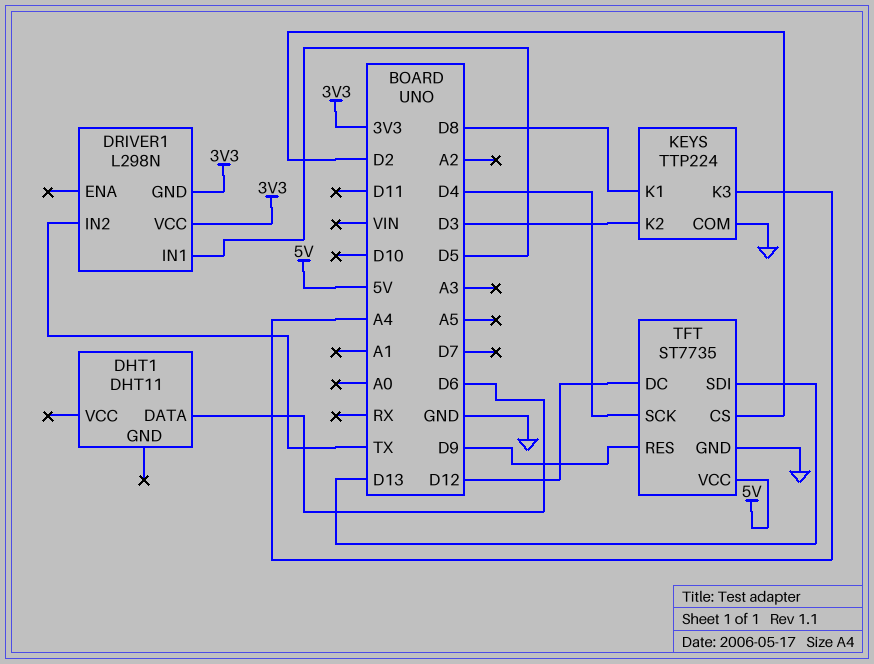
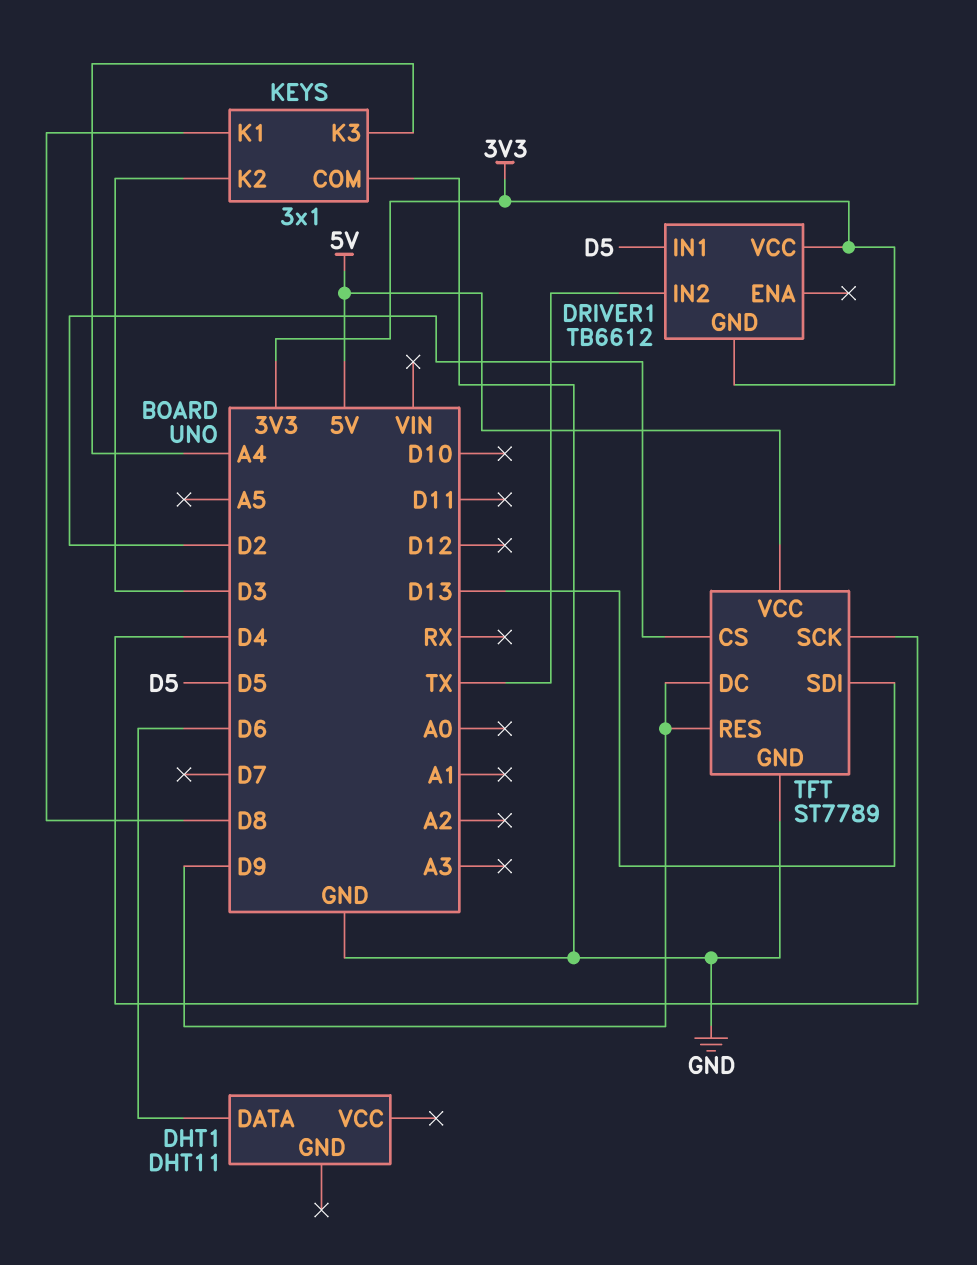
DRIVER1: L298N -> TB6612
KEYS: TTP224 -> 3x1
TFT: ST7735 -> ST7789
TFT pin DC: D12 -> D9

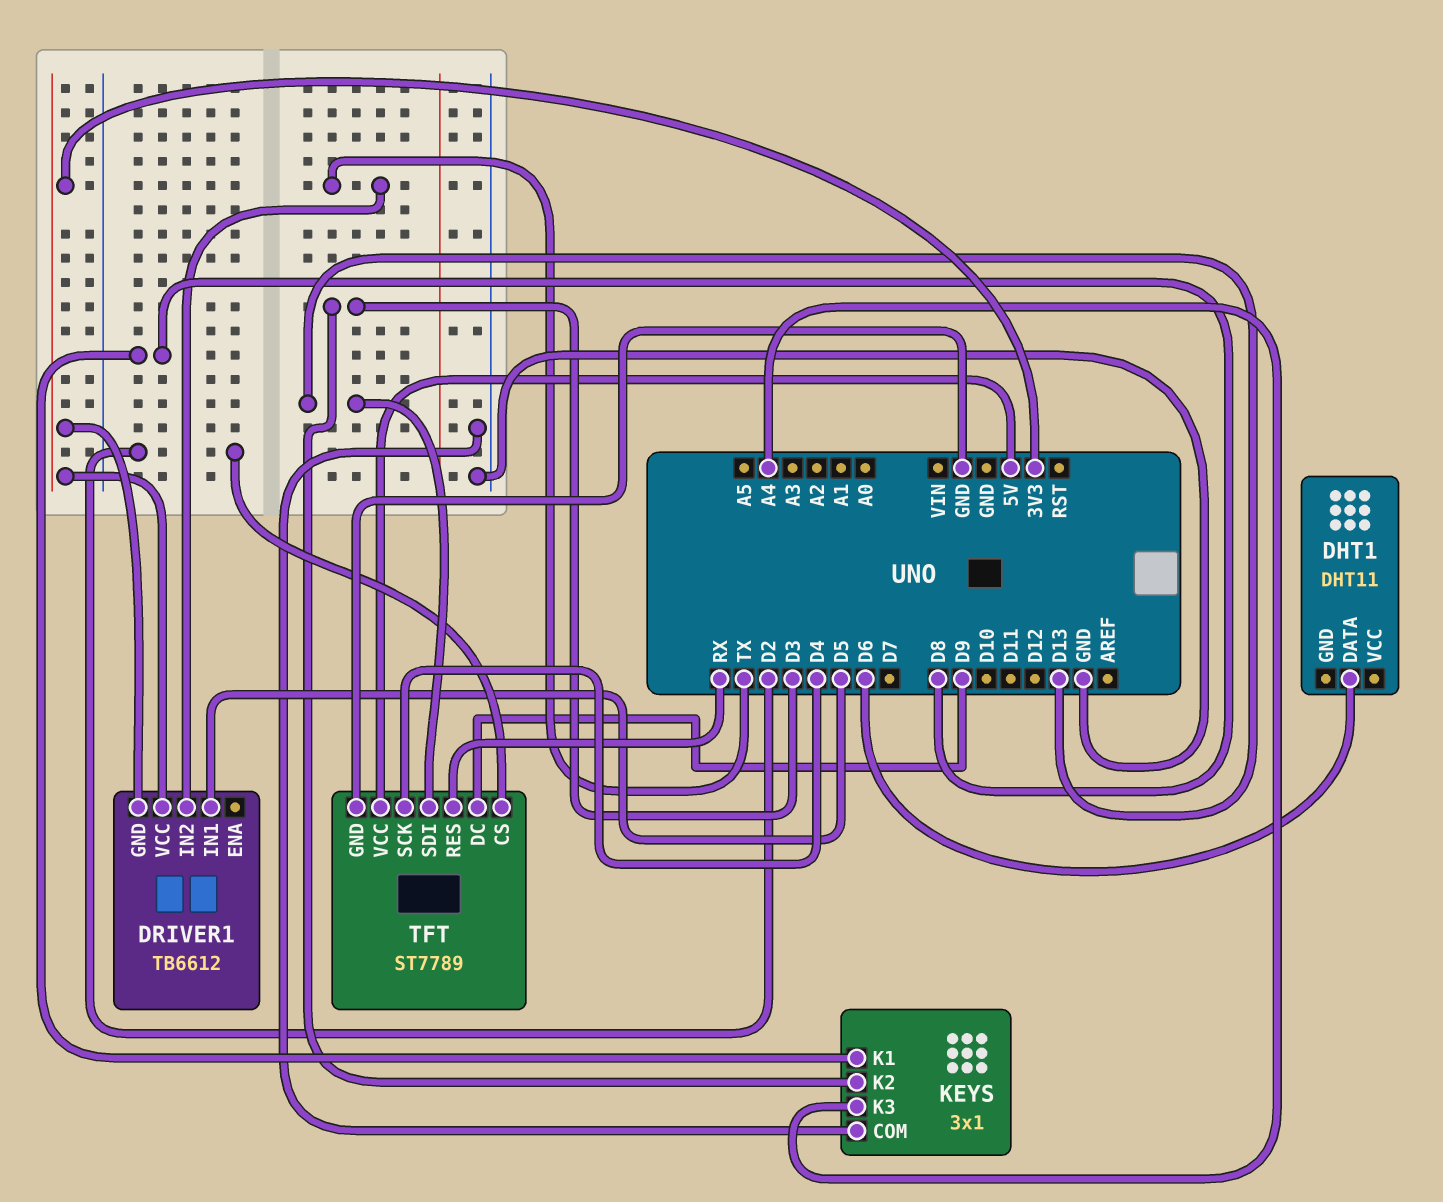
TFT pin RES: D9 -> RX

